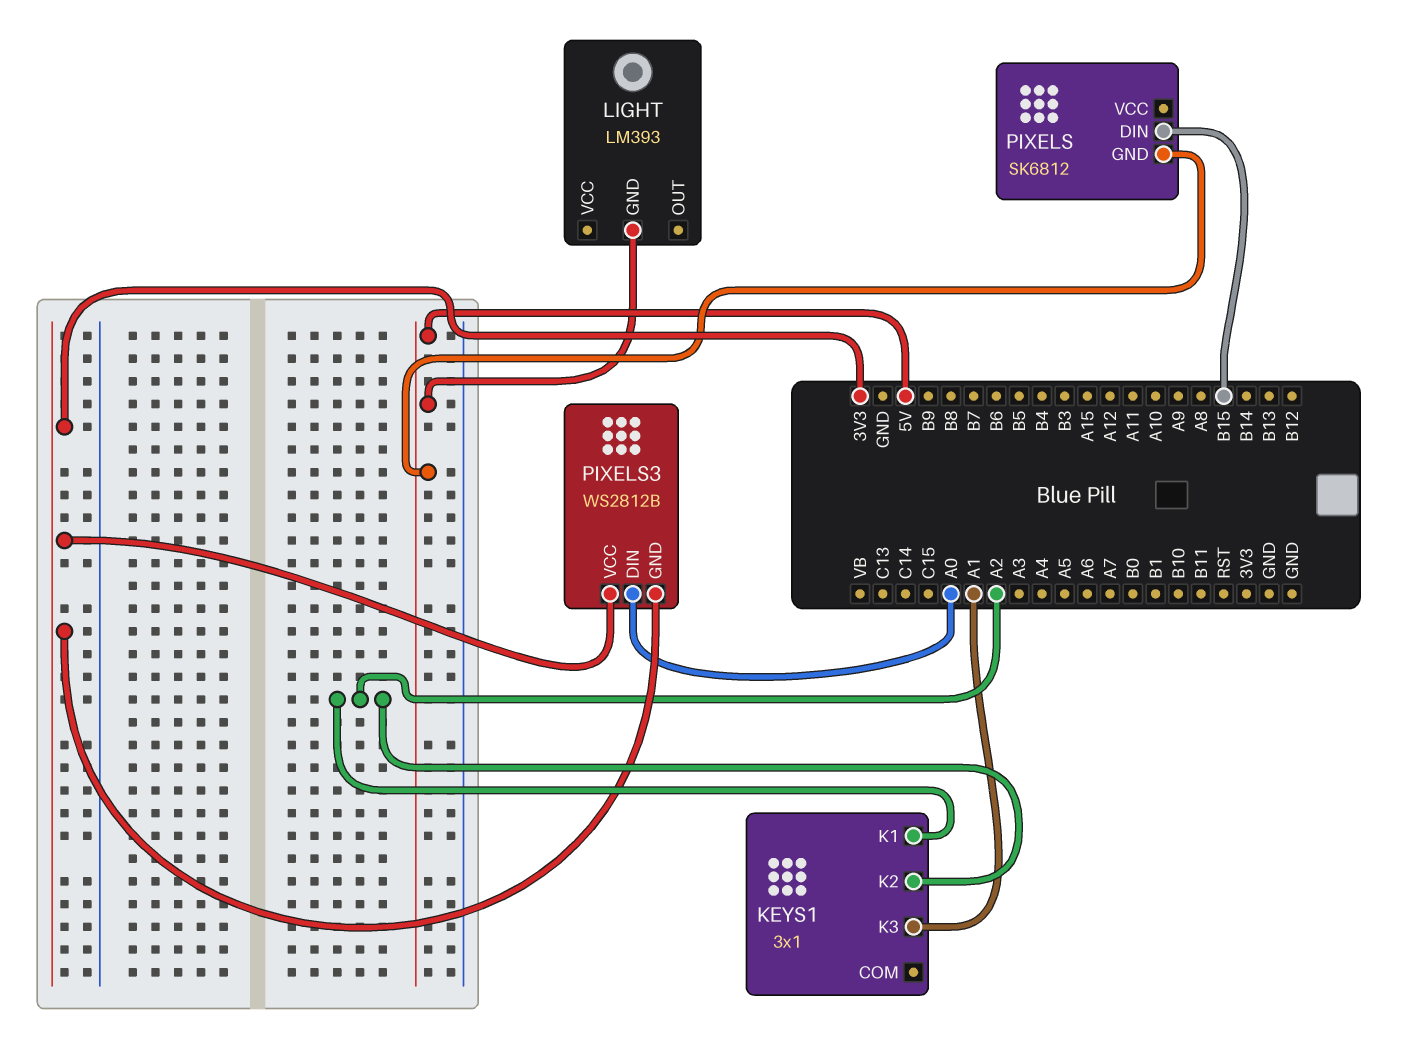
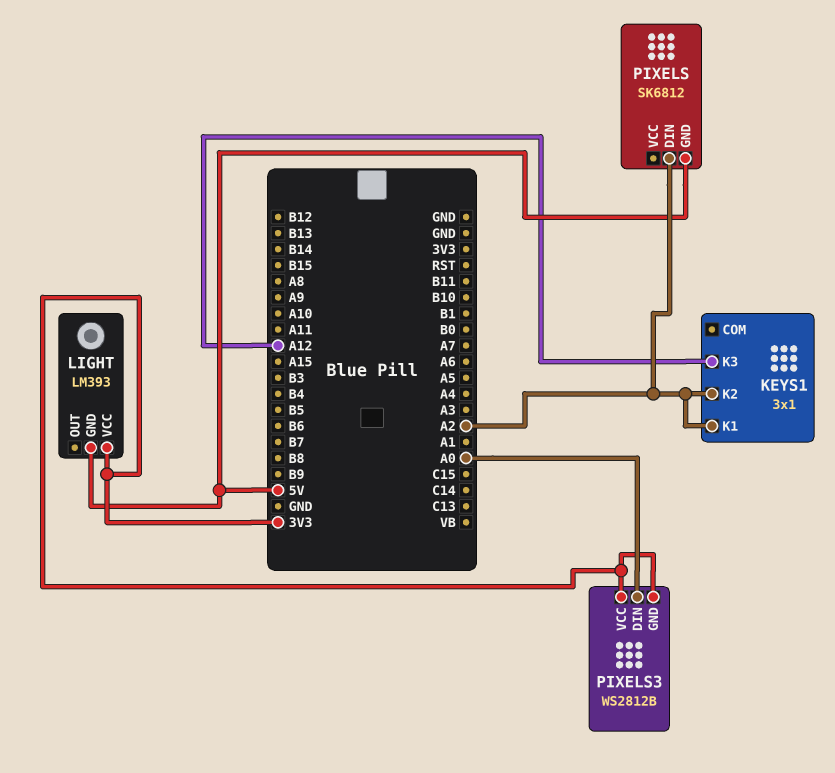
KEYS1 pin K3: A1 -> A12
LIGHT pin VCC: none -> 3V3
PIXELS pin DIN: B15 -> A2

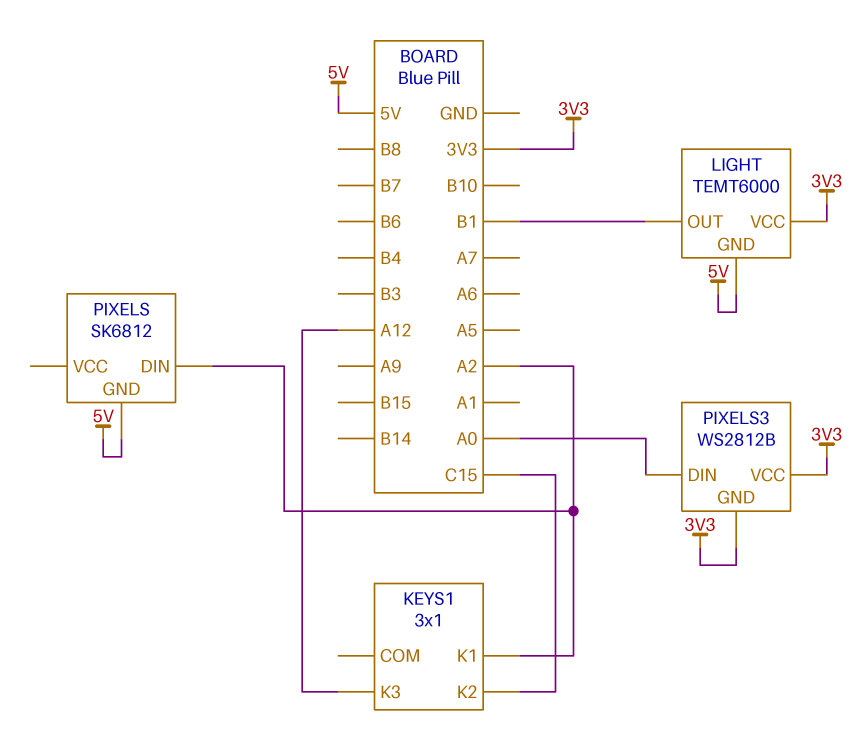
KEYS1 pin K2: A2 -> C15
LIGHT: LM393 -> TEMT6000
LIGHT pin OUT: none -> B1

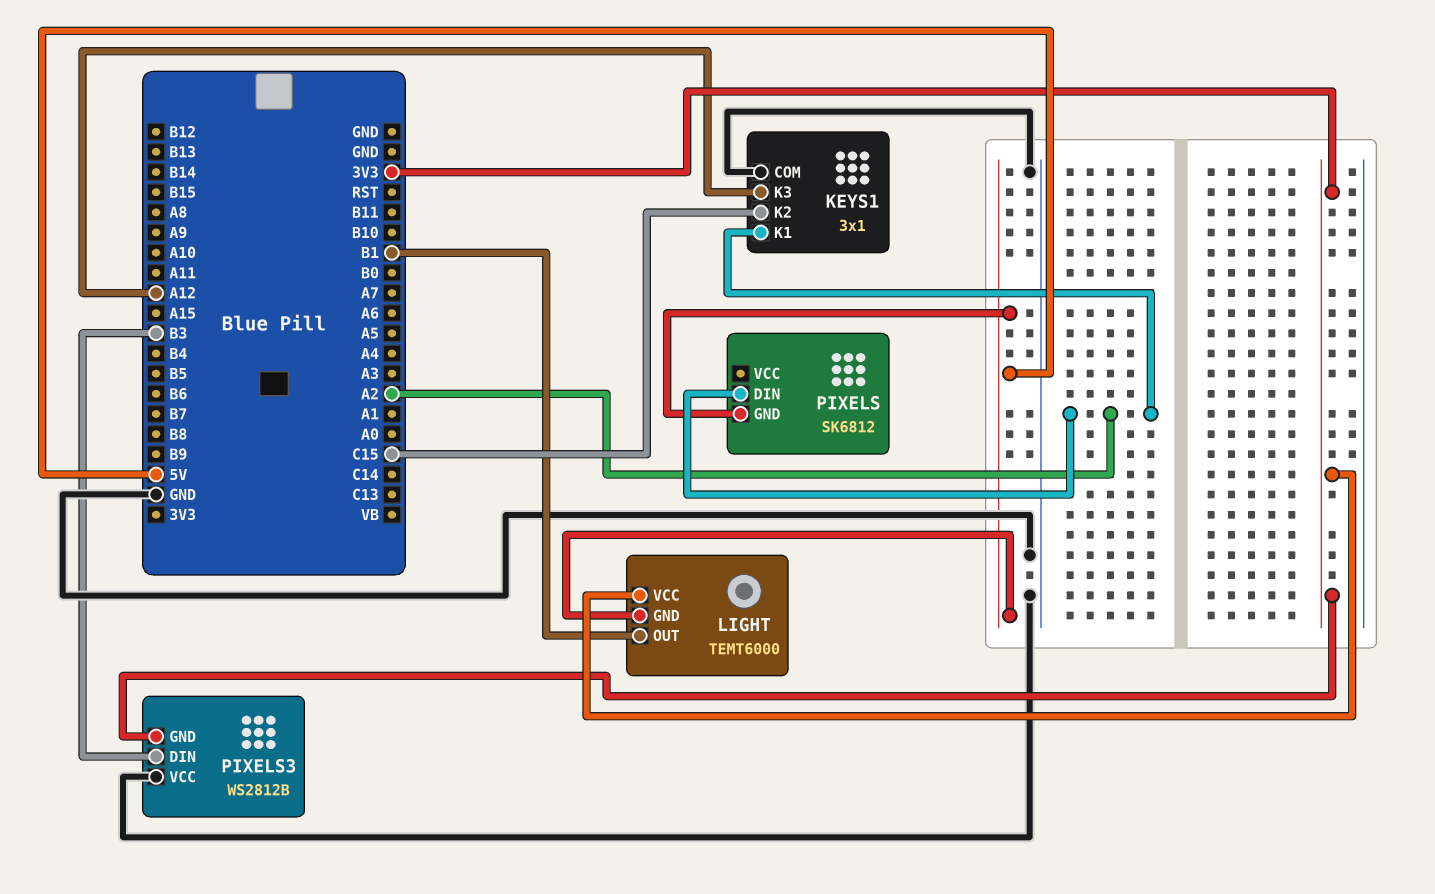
KEYS1 pin COM: none -> GND
PIXELS3 pin DIN: A0 -> B3
PIXELS3 pin VCC: 3V3 -> GND

